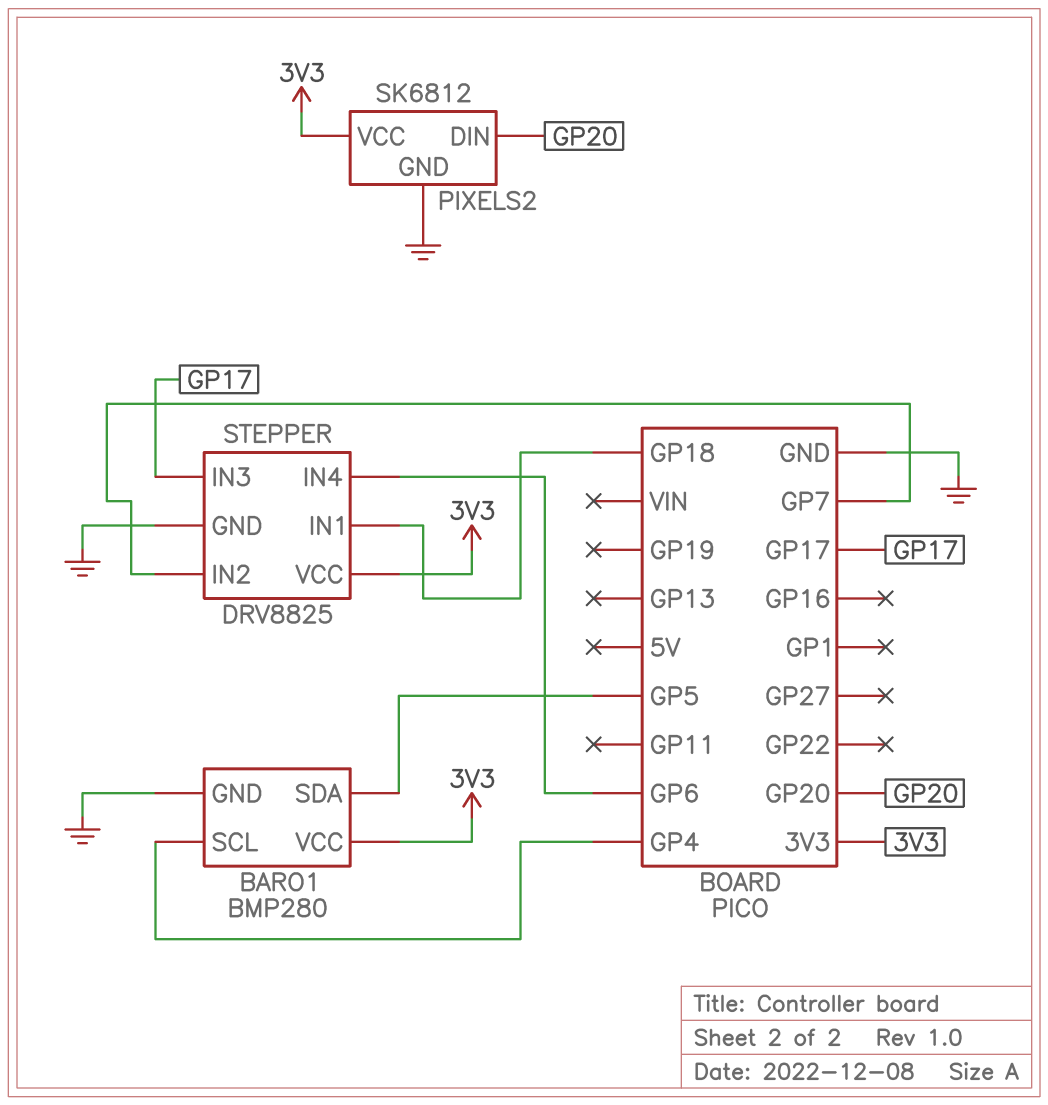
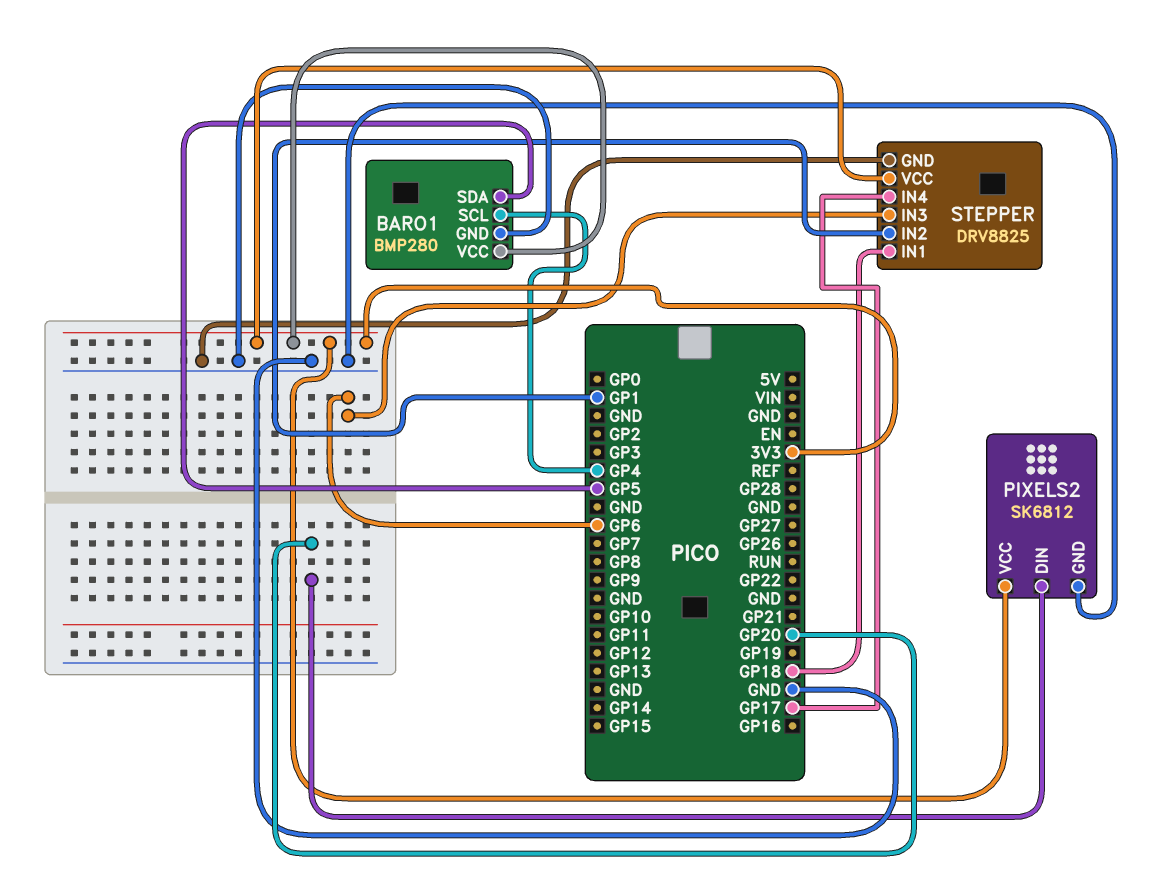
STEPPER pin IN2: GP7 -> GP1
STEPPER pin IN3: GP17 -> GP6
STEPPER pin IN4: GP6 -> GP17

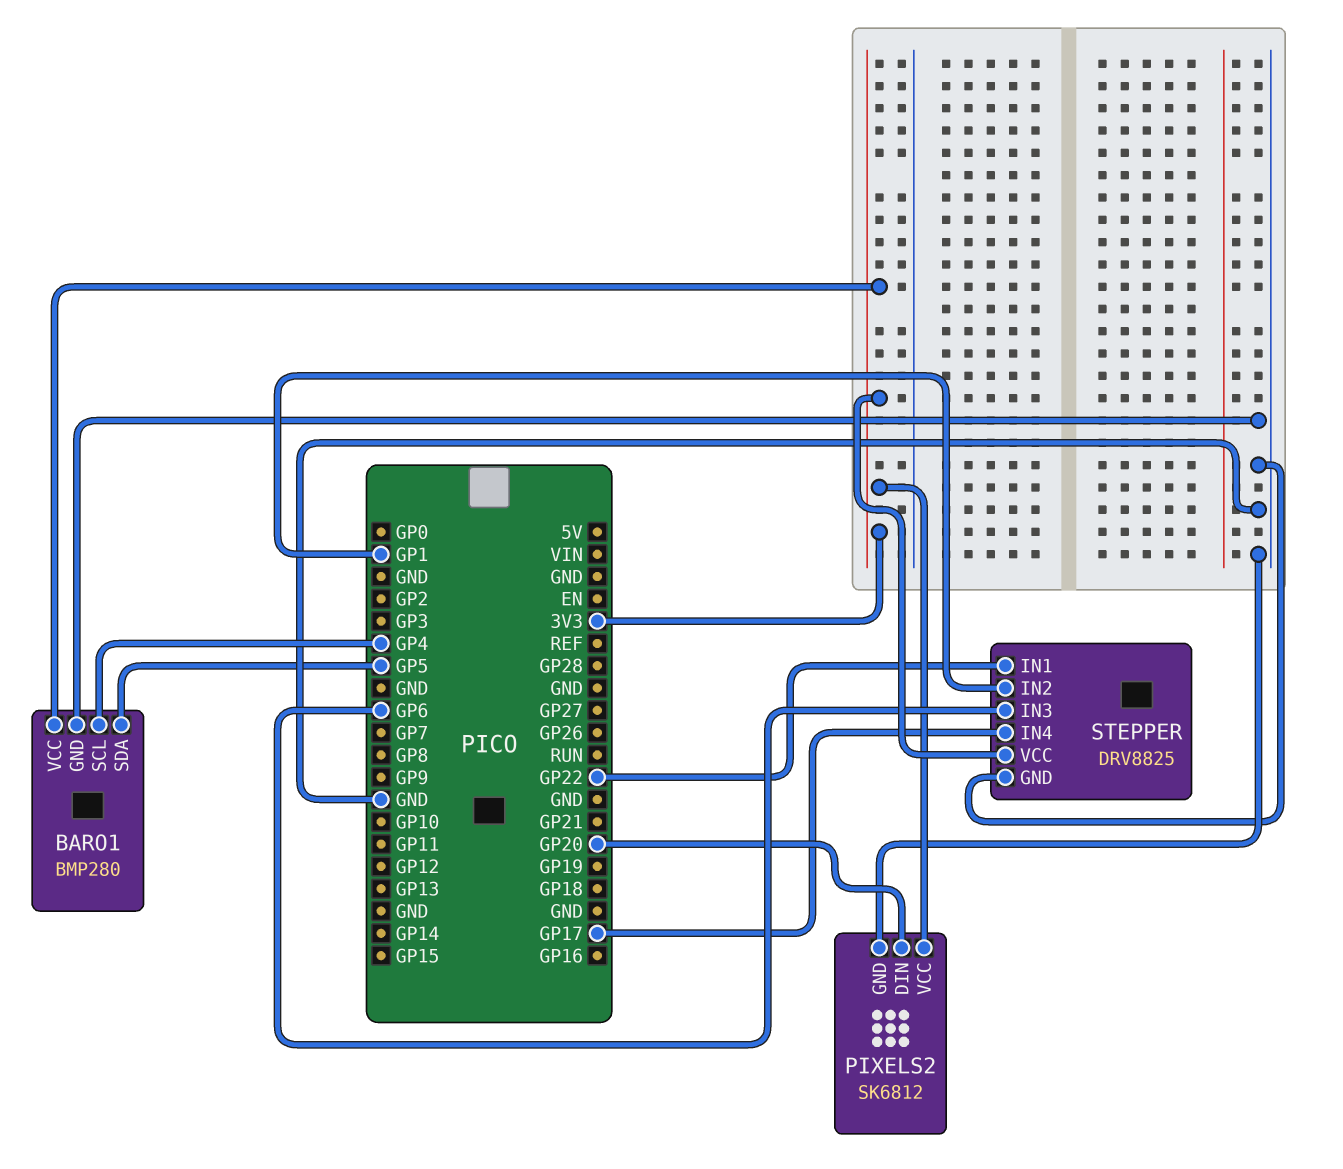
STEPPER pin IN1: GP18 -> GP22

